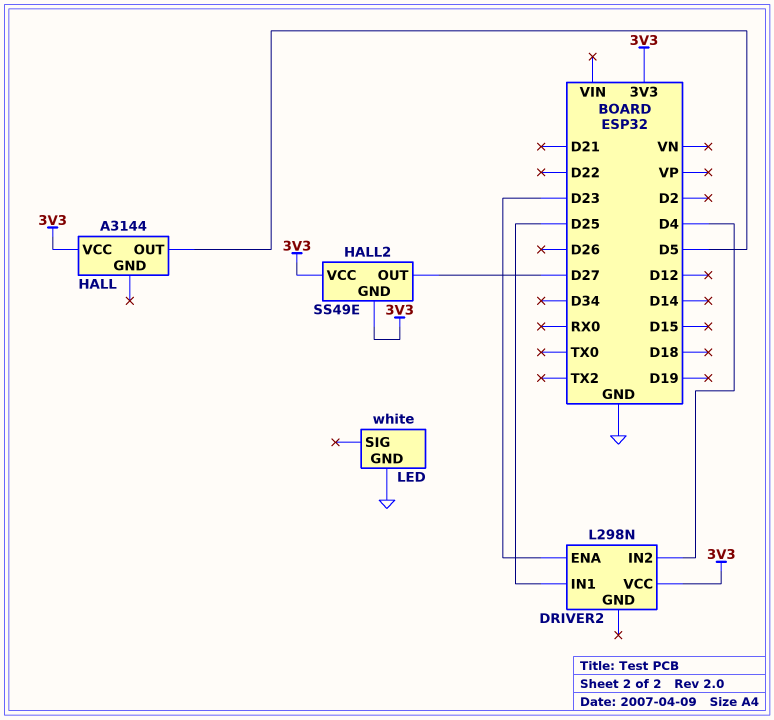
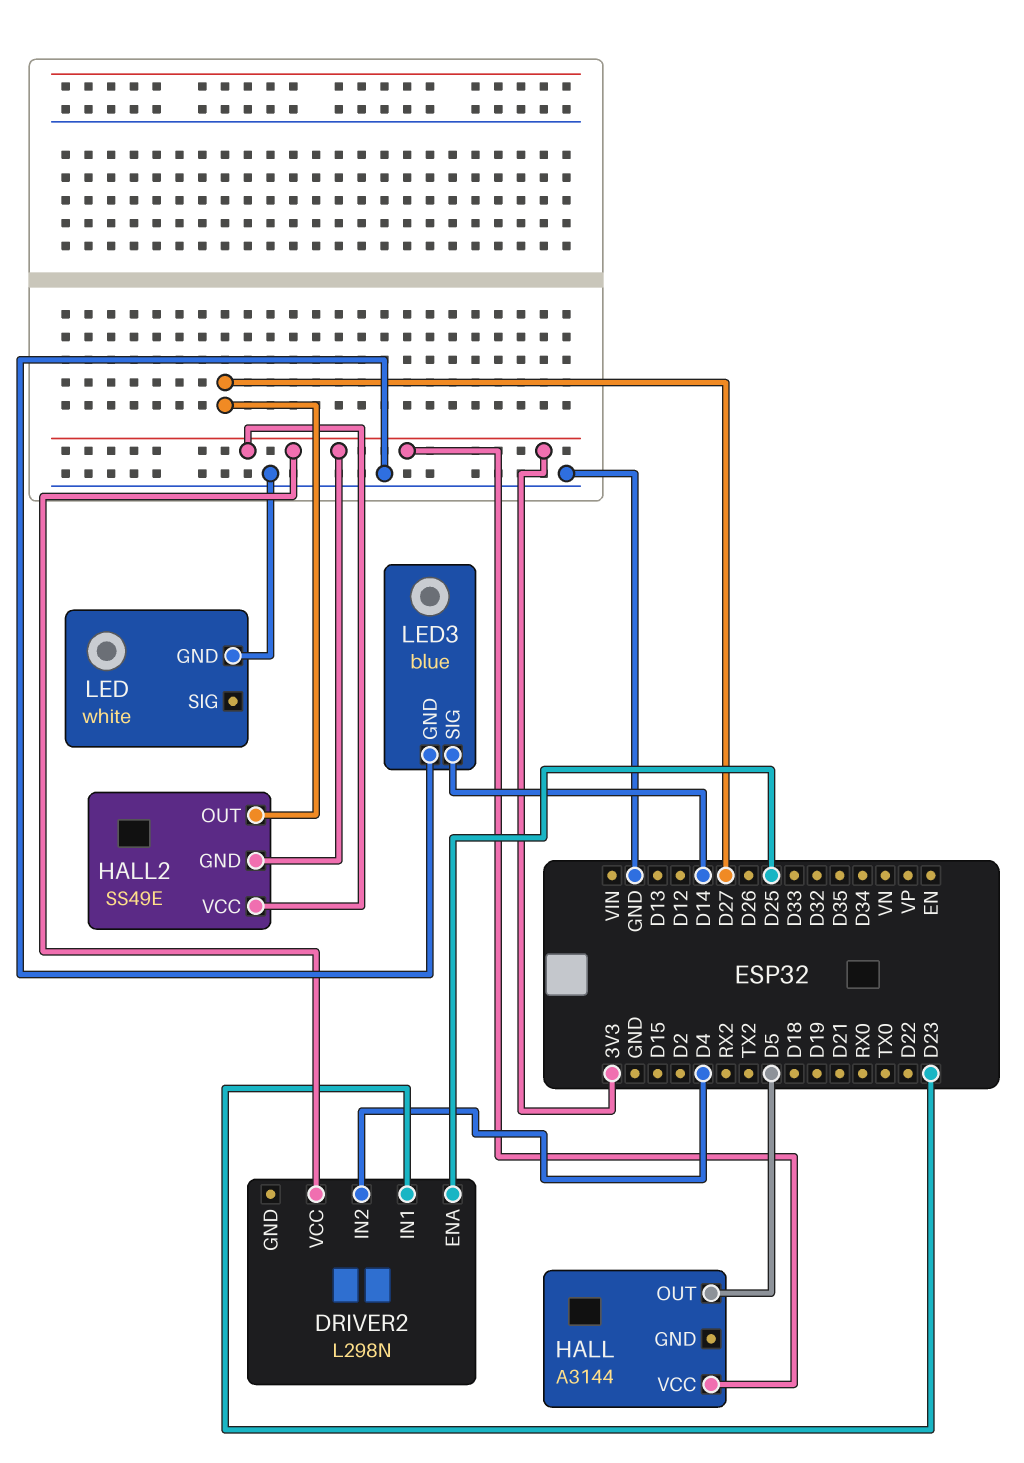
DRIVER2 pin ENA: D23 -> D25
DRIVER2 pin IN1: D25 -> D23
LED3: none -> blue
LED3 pin GND: none -> GND
LED3 pin SIG: none -> D14

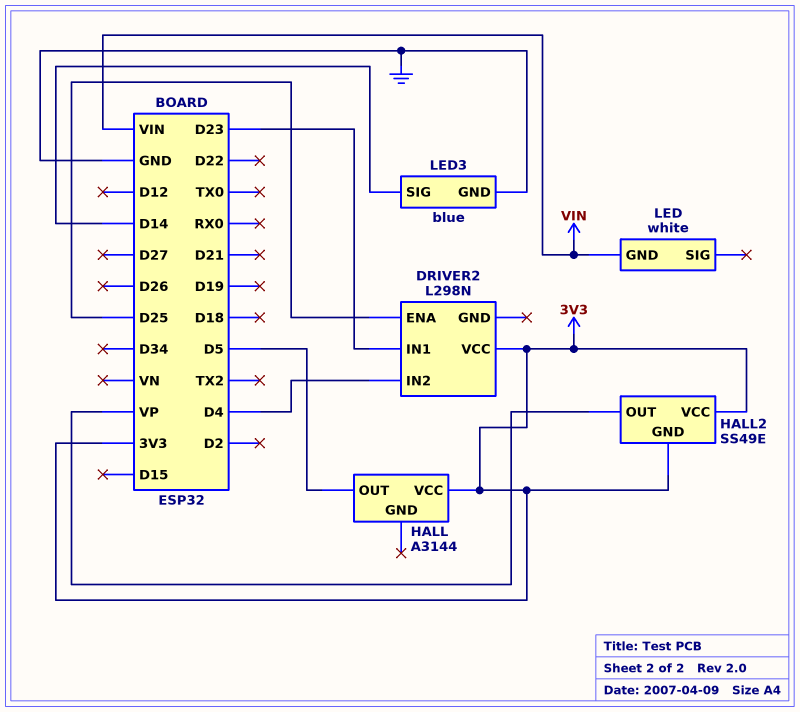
HALL2 pin OUT: D27 -> VP
LED pin GND: GND -> VIN

